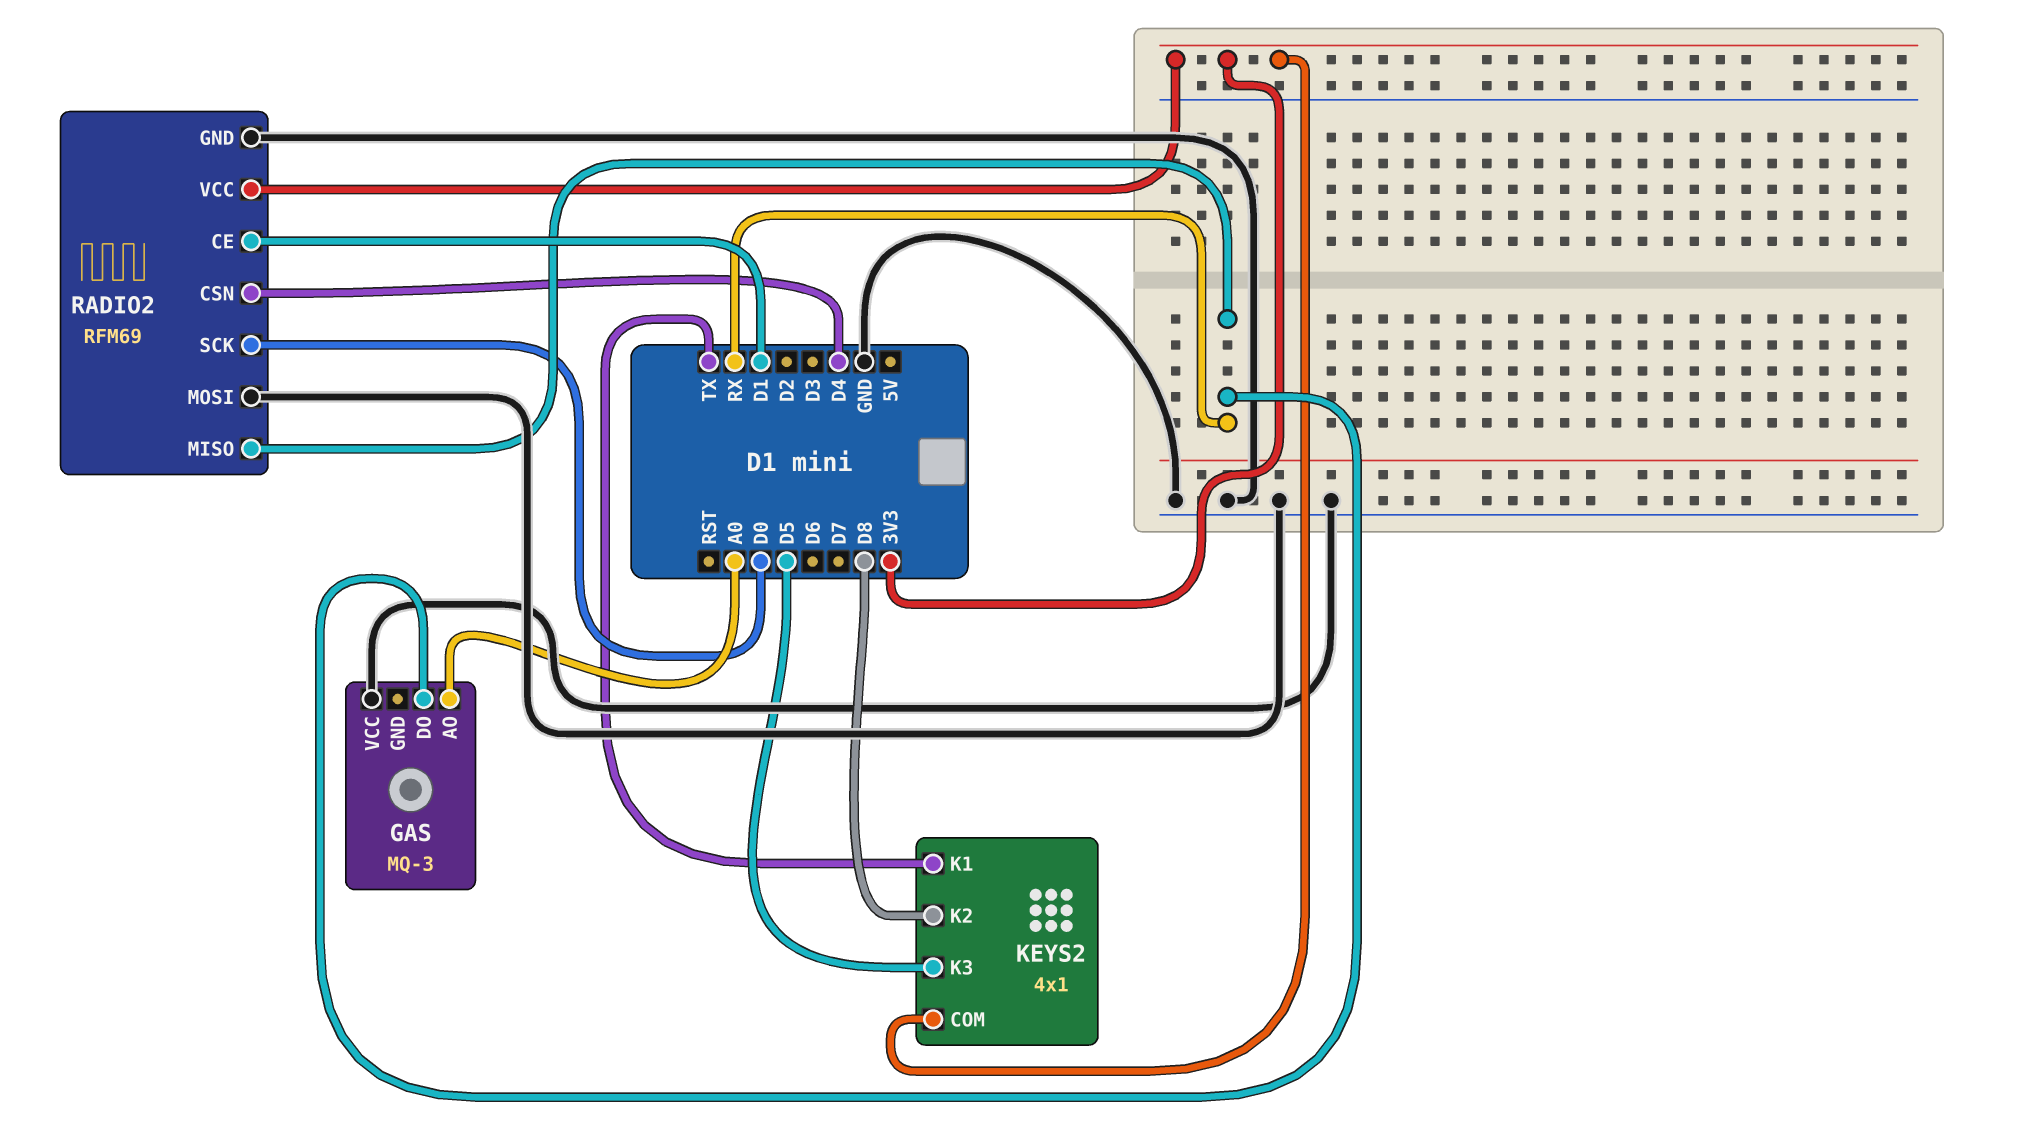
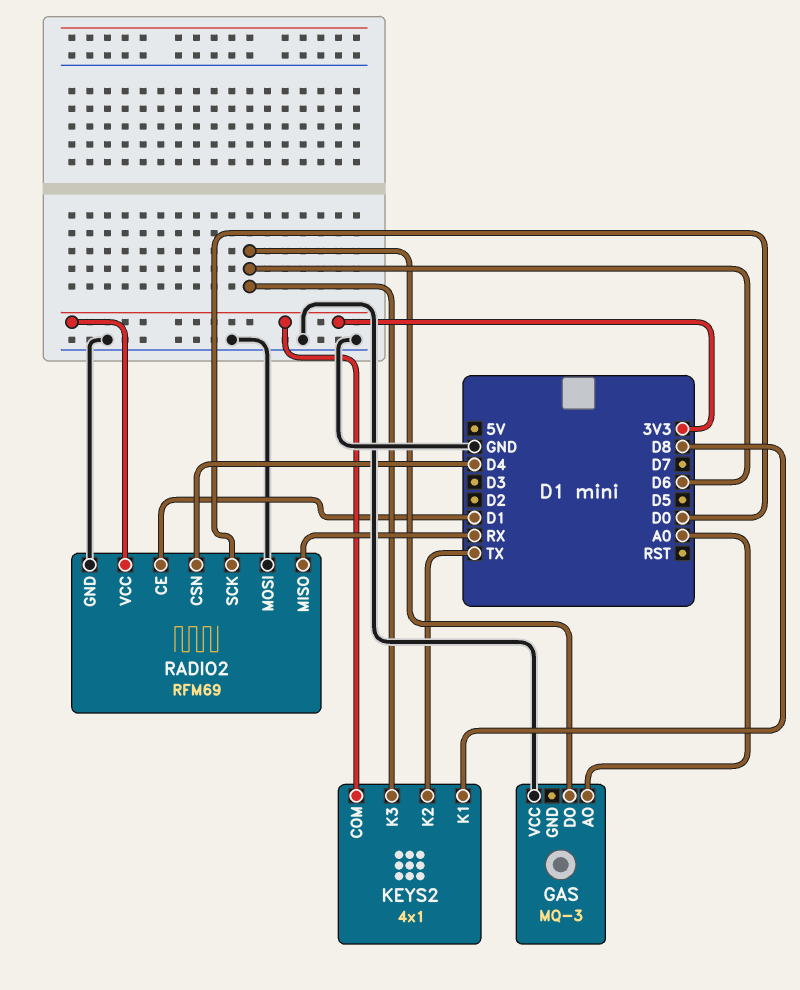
GAS pin DO: RX -> D6
KEYS2 pin K1: TX -> D8
KEYS2 pin K2: D8 -> TX
KEYS2 pin K3: D5 -> D6

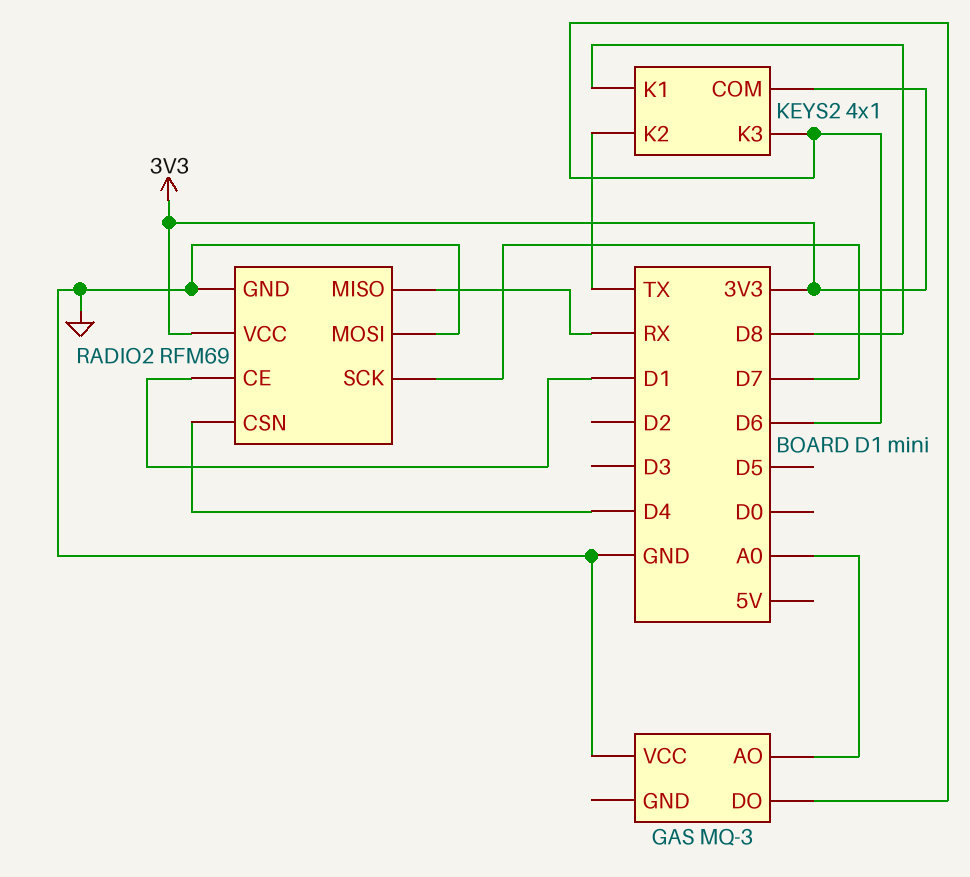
RADIO2 pin SCK: D0 -> D7

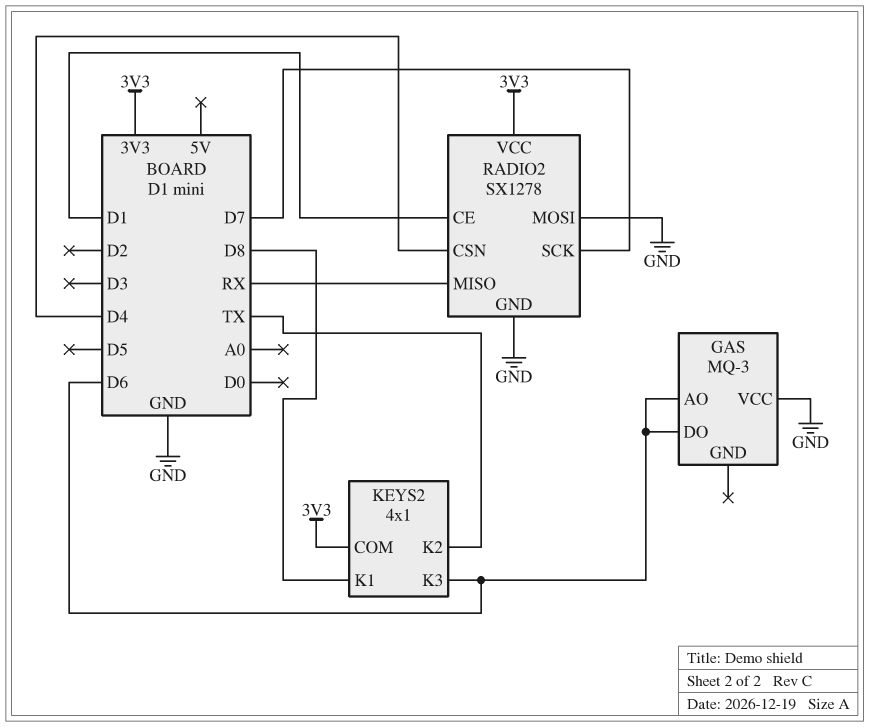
GAS pin AO: A0 -> D6
RADIO2: RFM69 -> SX1278

